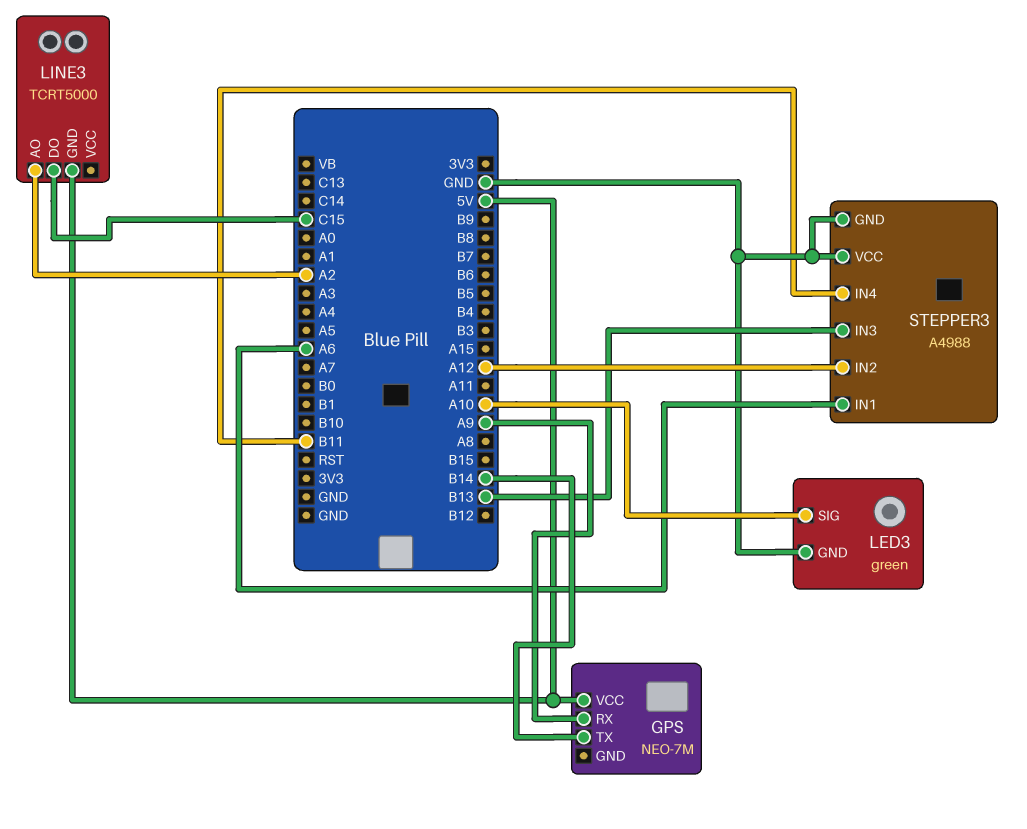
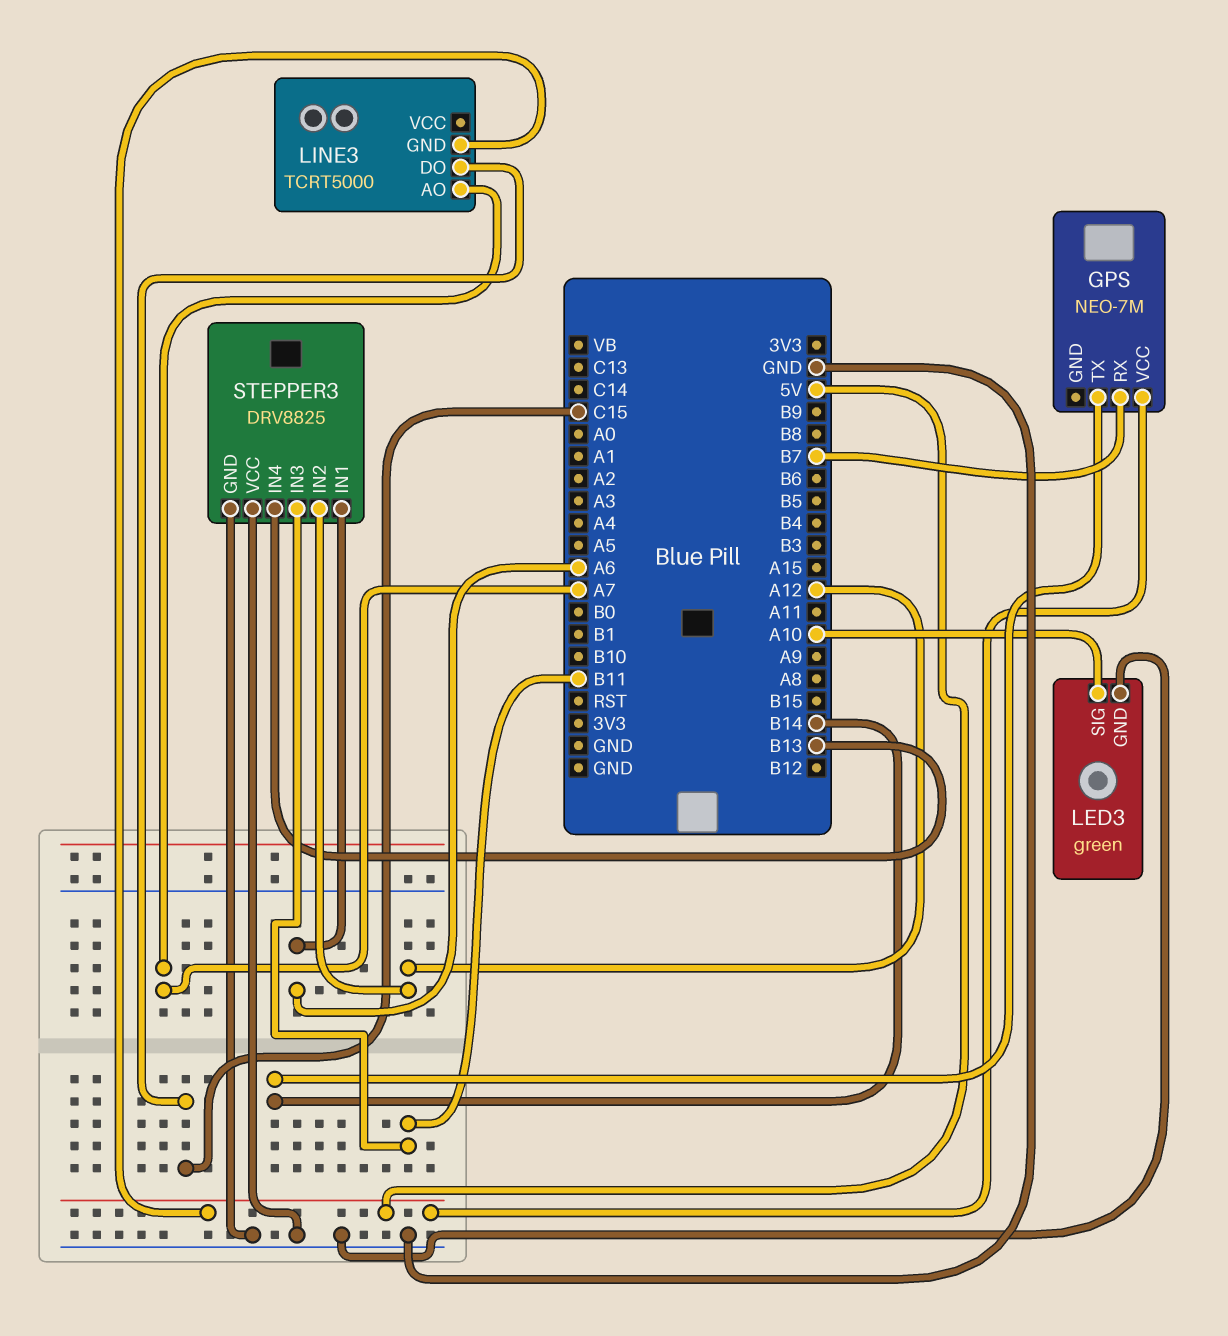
GPS pin RX: A9 -> B7
LINE3 pin AO: A2 -> A7
STEPPER3: A4988 -> DRV8825
STEPPER3 pin IN3: B13 -> B11
STEPPER3 pin IN4: B11 -> B13

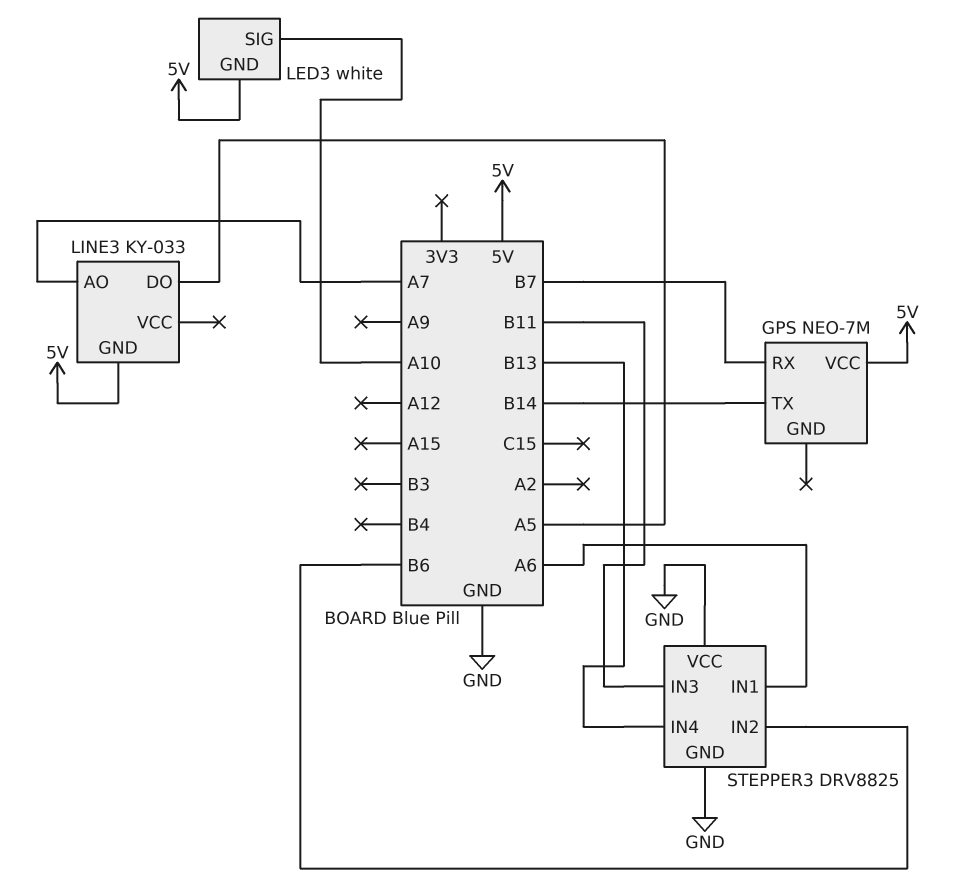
LED3: green -> white
LED3 pin GND: GND -> 5V
LINE3: TCRT5000 -> KY-033
LINE3 pin DO: C15 -> A5
STEPPER3 pin IN2: A12 -> B6

